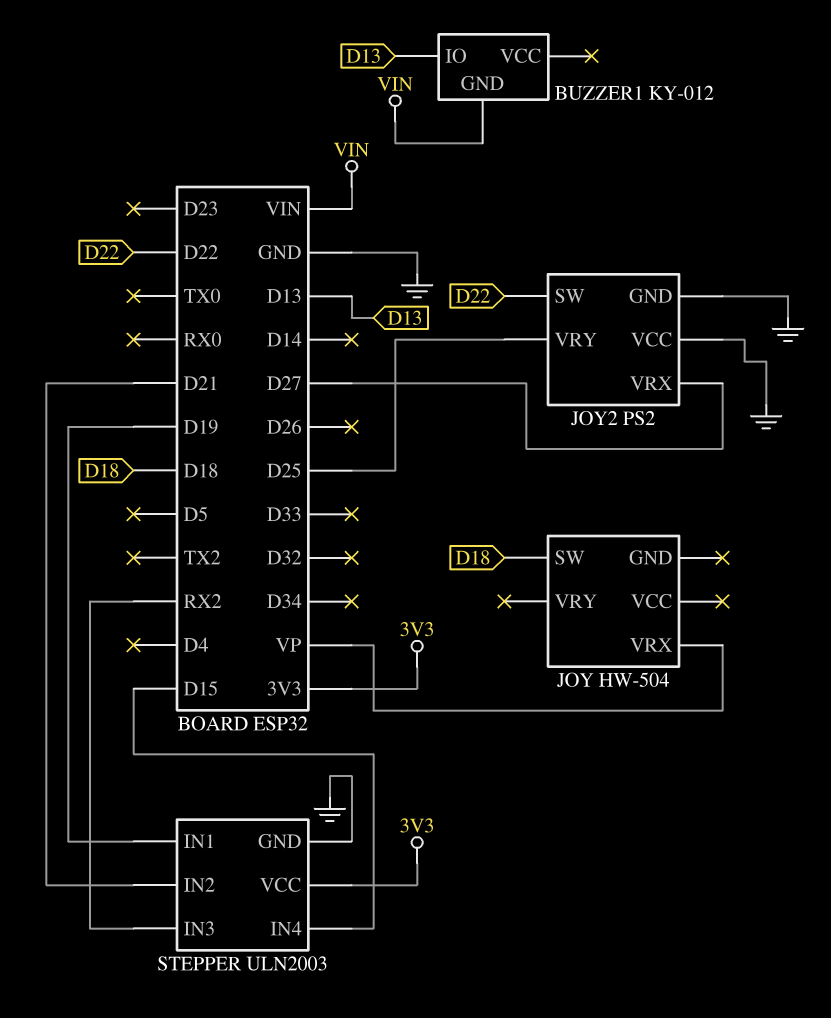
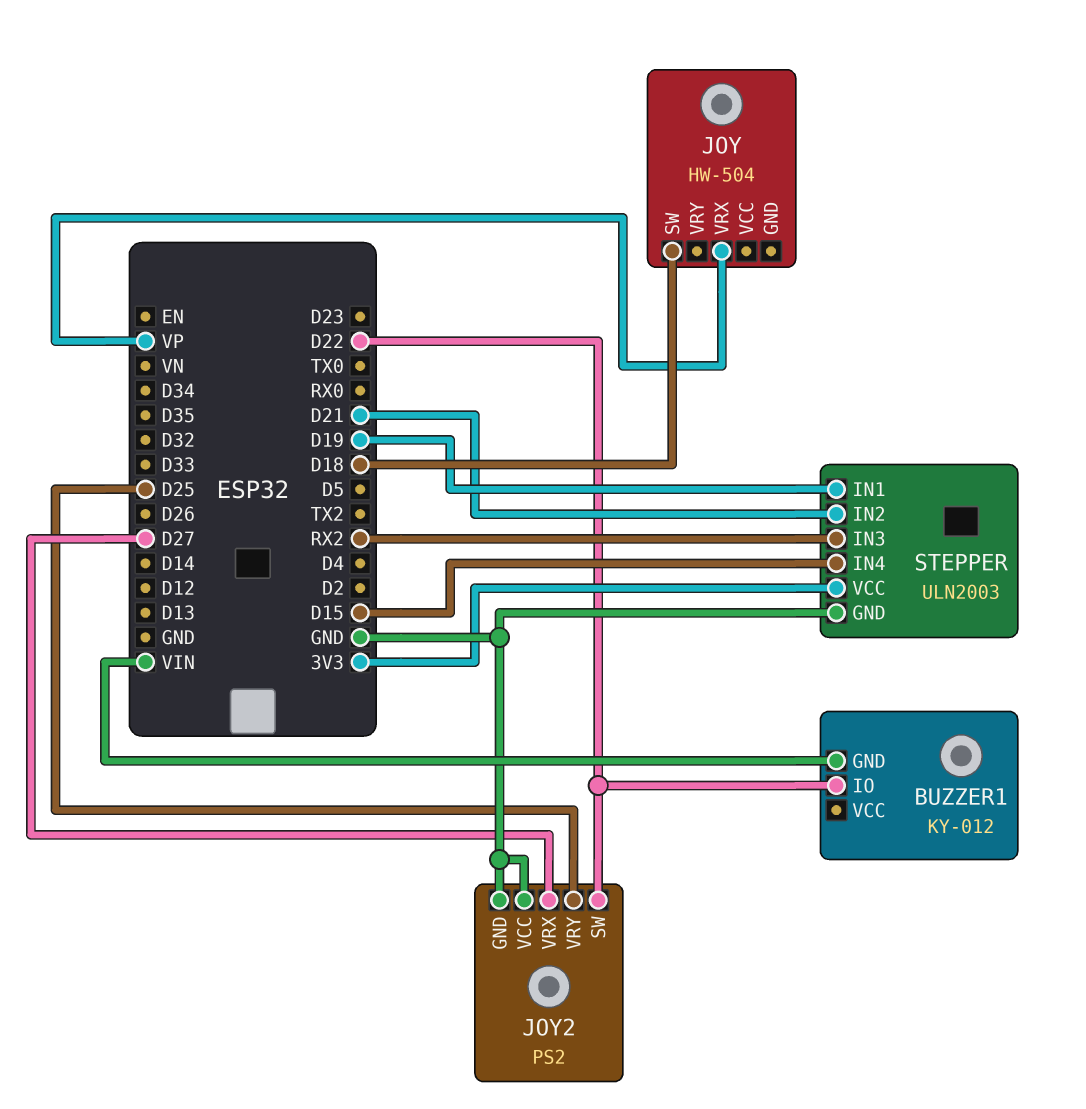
BUZZER1 pin IO: D13 -> D22

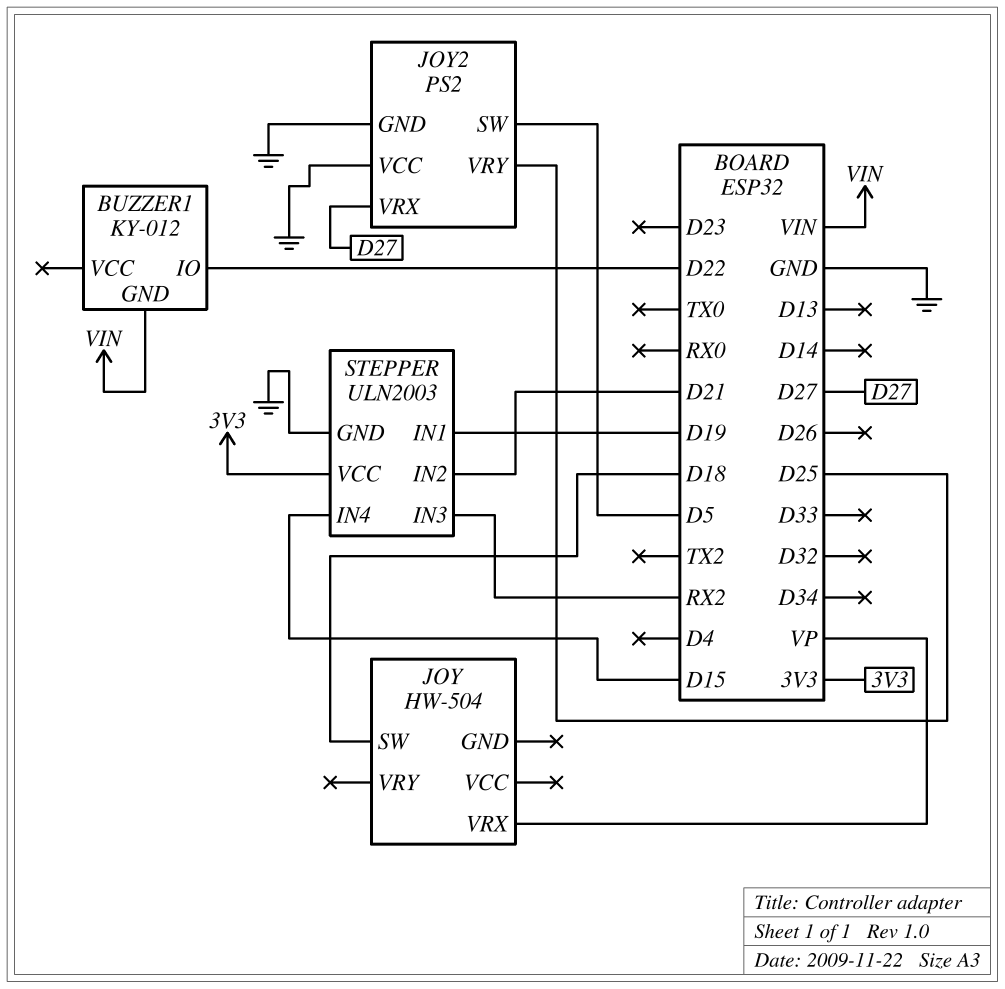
JOY2 pin SW: D22 -> D5

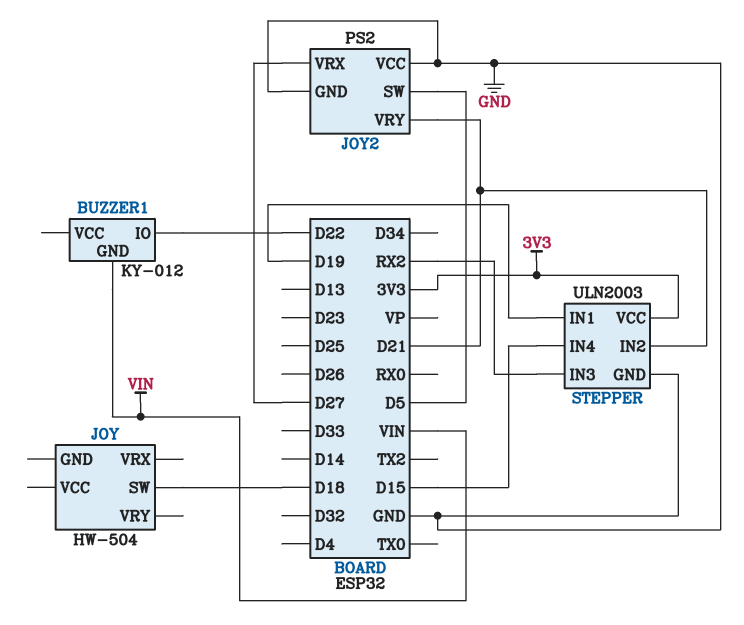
JOY pin VRX: VP -> none
JOY2 pin VRY: D25 -> D21

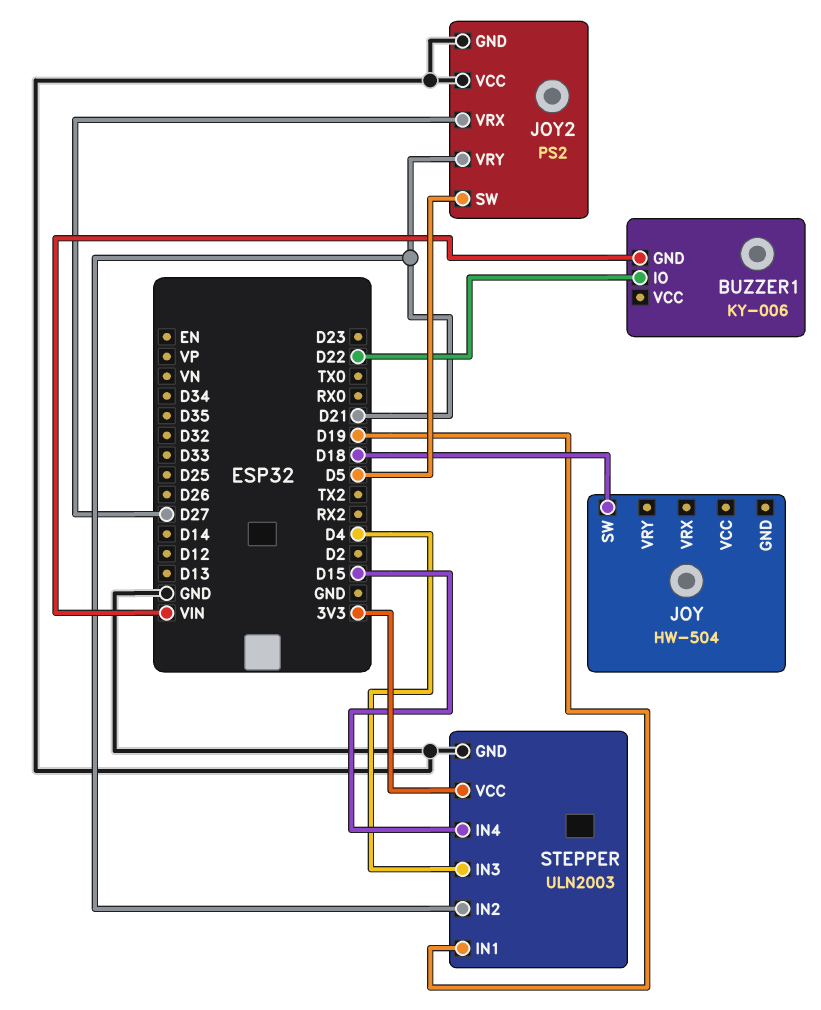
BUZZER1: KY-012 -> KY-006
STEPPER pin IN3: RX2 -> D4

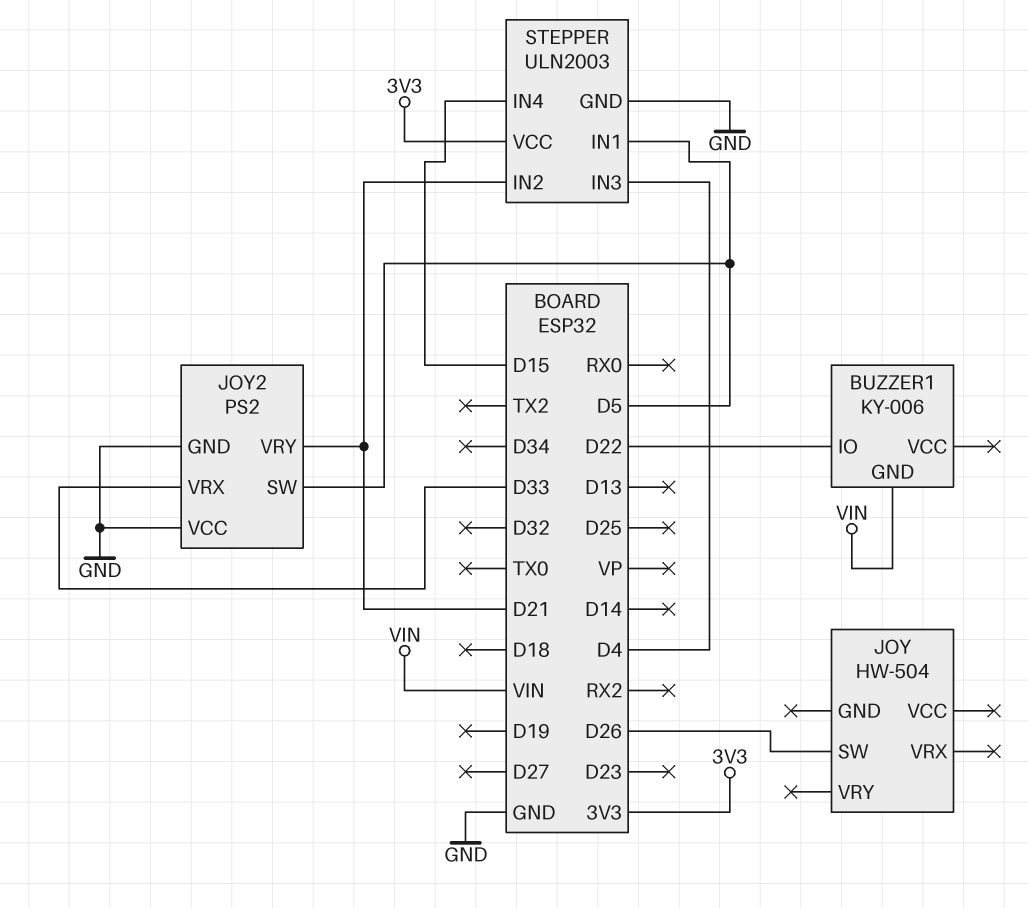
JOY pin SW: D18 -> D26
JOY2 pin VRX: D27 -> D33
STEPPER pin IN1: D19 -> D5

